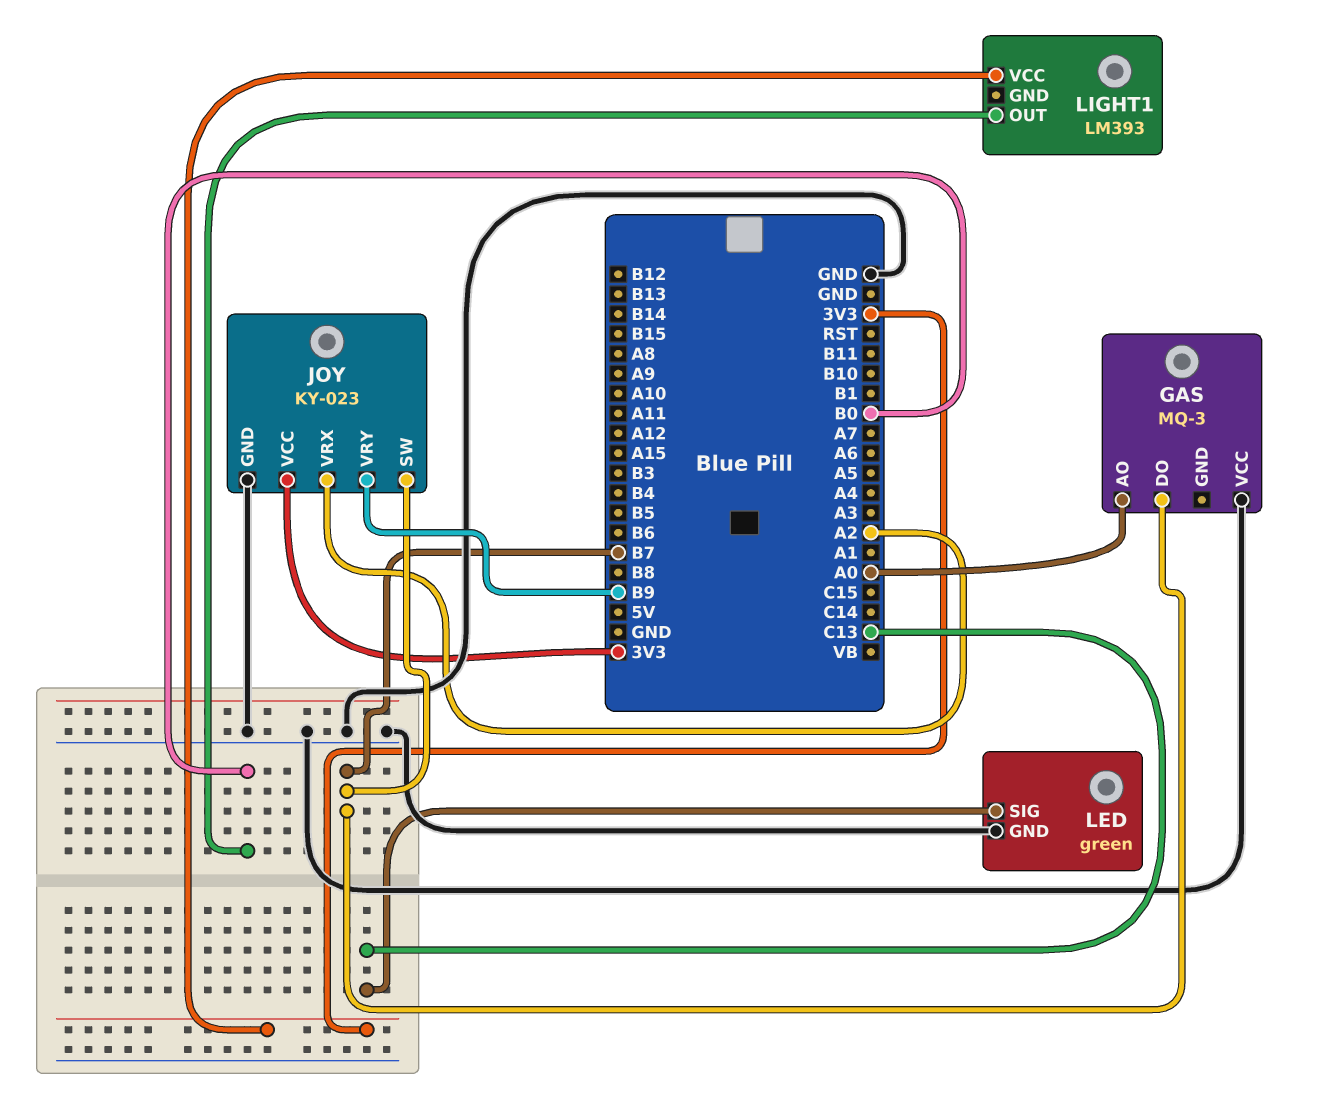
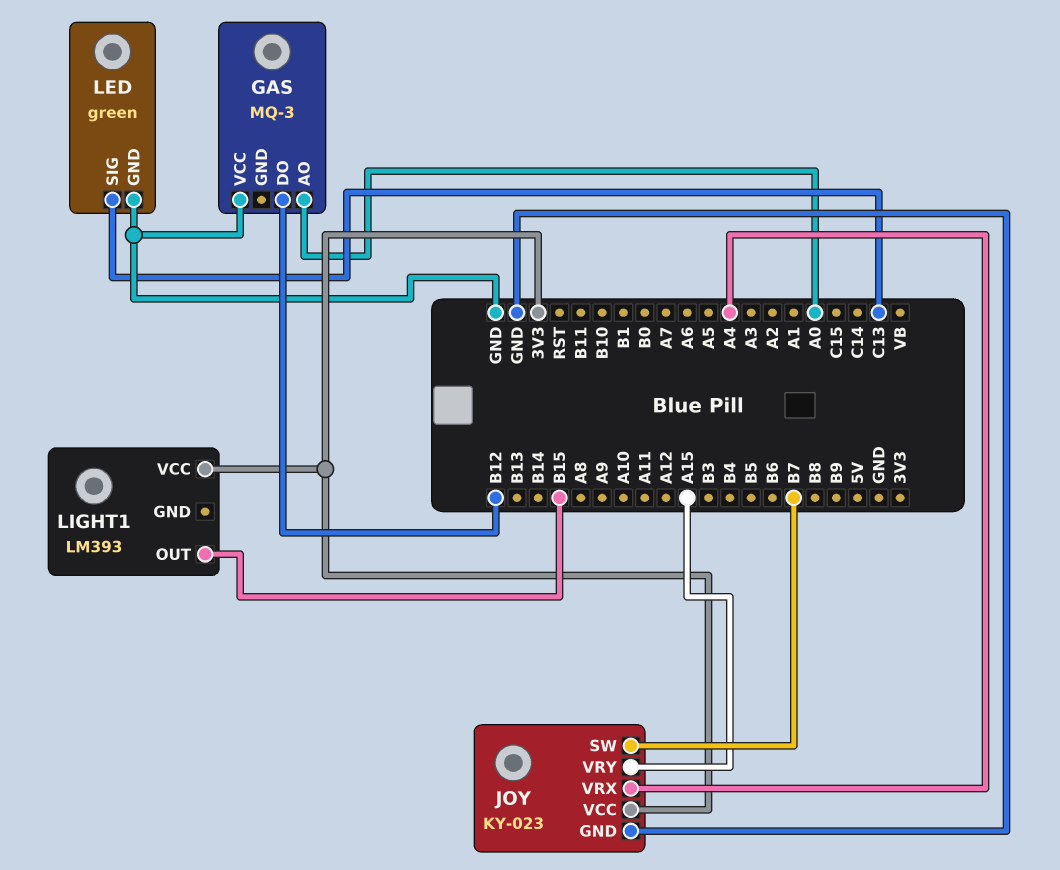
GAS pin DO: B7 -> B12
JOY pin VRX: A2 -> A4
JOY pin VRY: B9 -> A15
LIGHT1 pin OUT: B0 -> B15

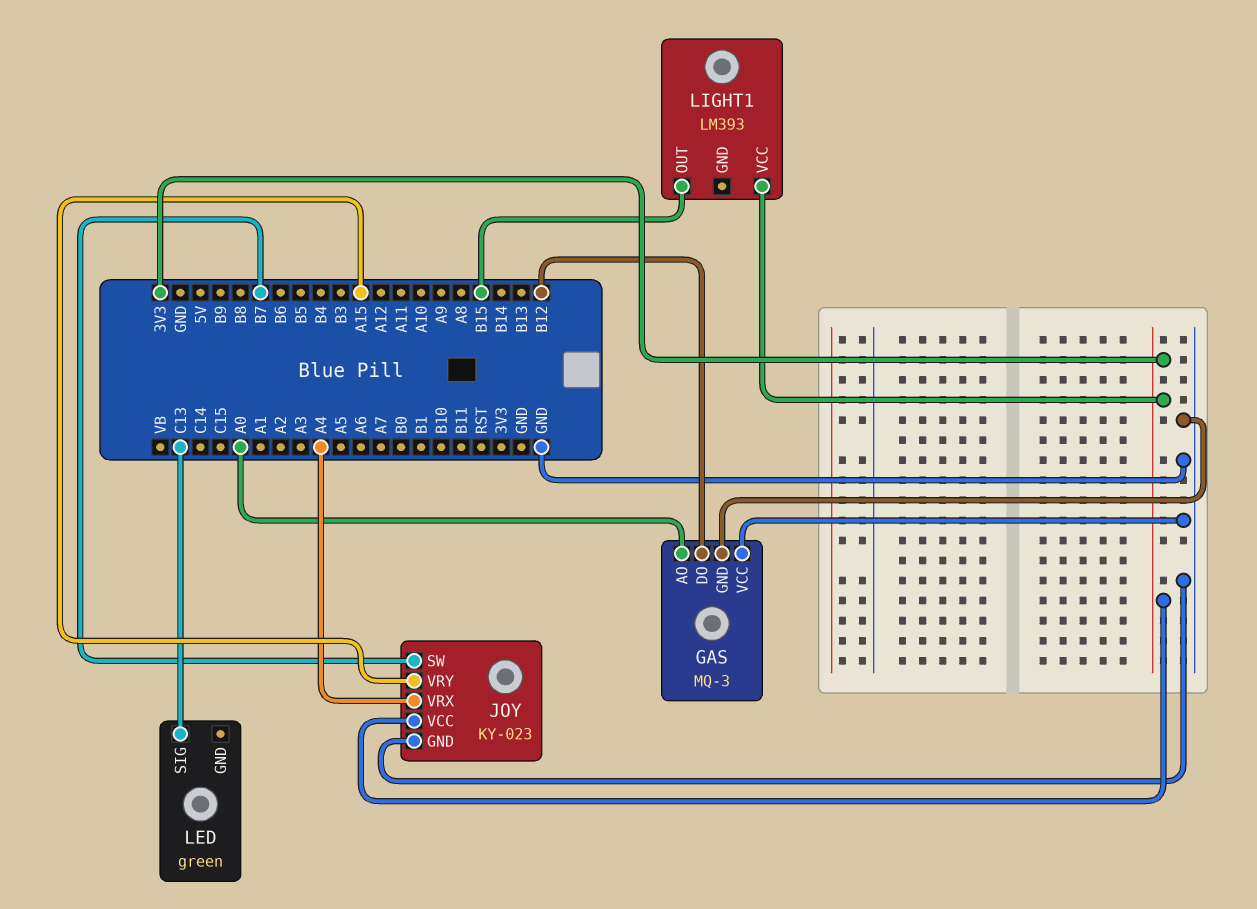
GAS pin GND: none -> GND
LED pin GND: GND -> none

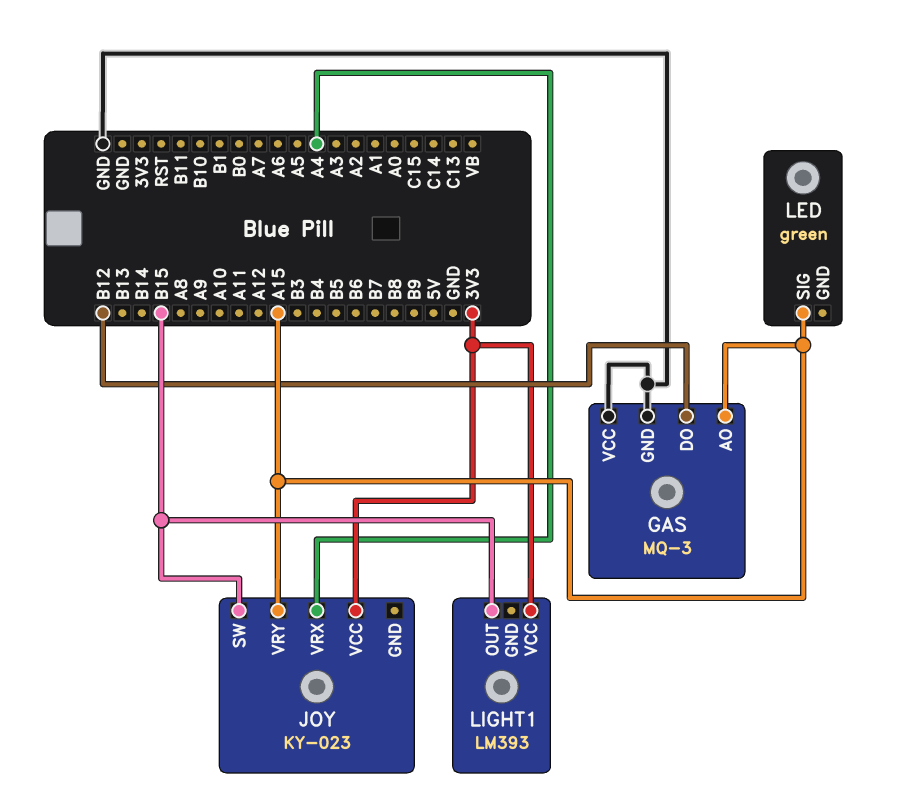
GAS pin AO: A0 -> A15
JOY pin GND: GND -> none
JOY pin SW: B7 -> B15
LED pin SIG: C13 -> A15

